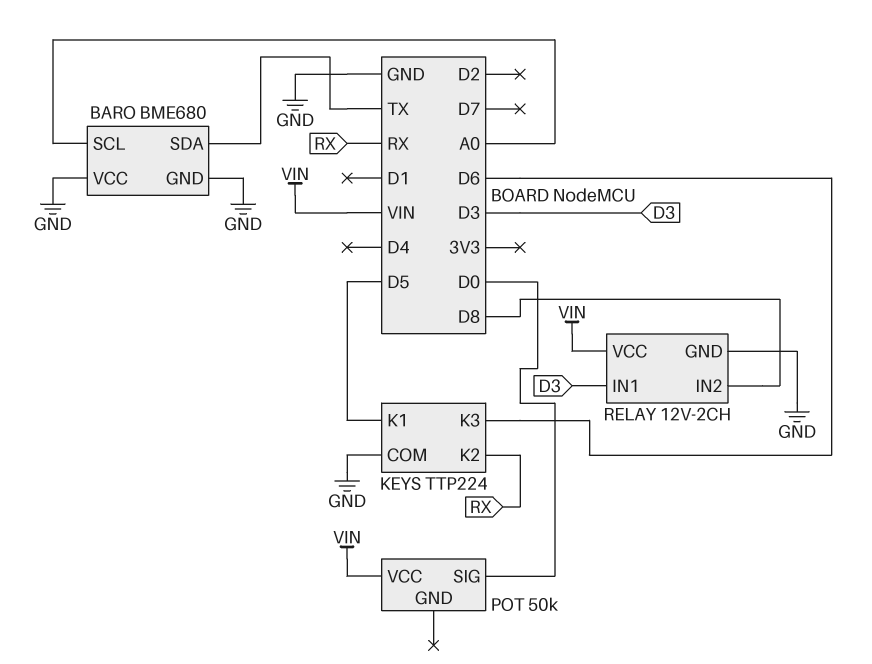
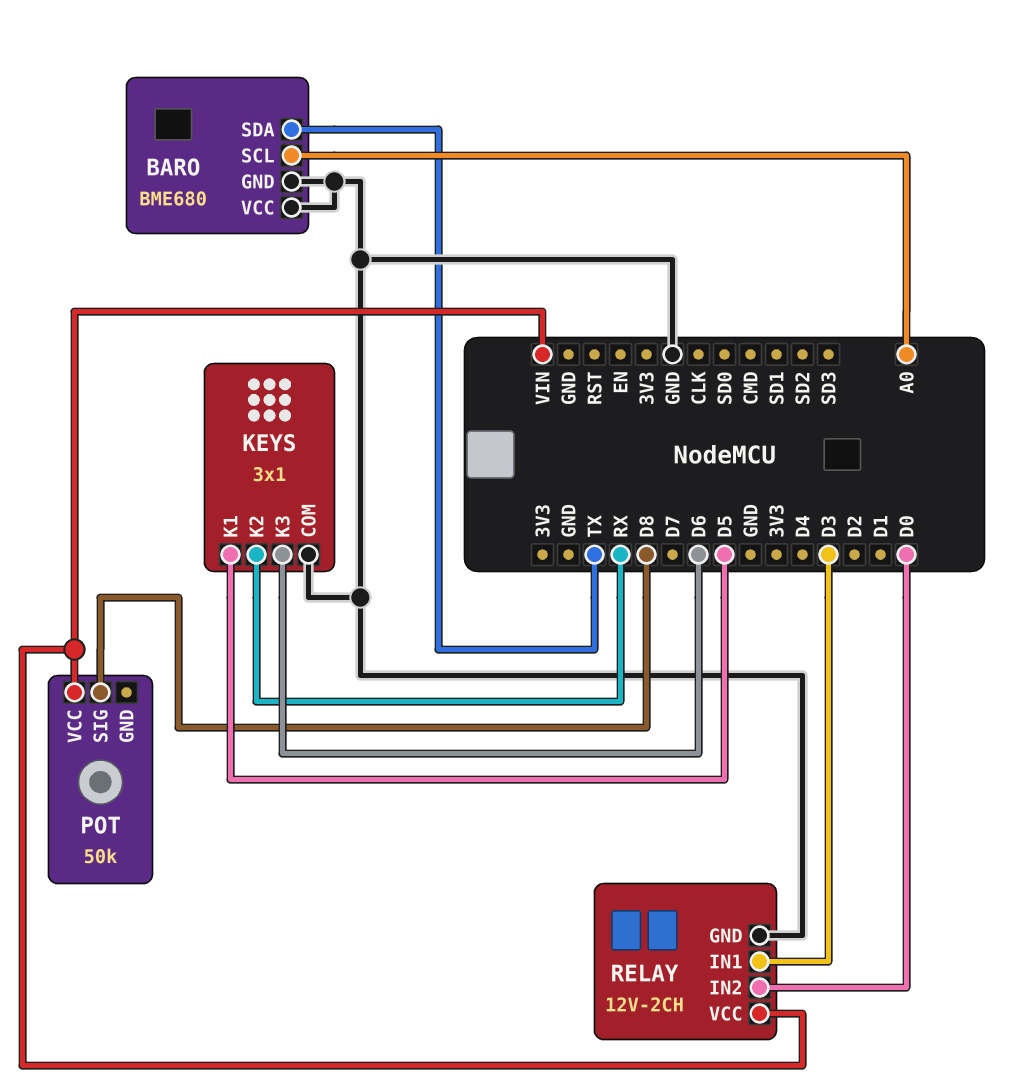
KEYS: TTP224 -> 3x1
POT pin SIG: D0 -> D8
RELAY pin IN2: D8 -> D0

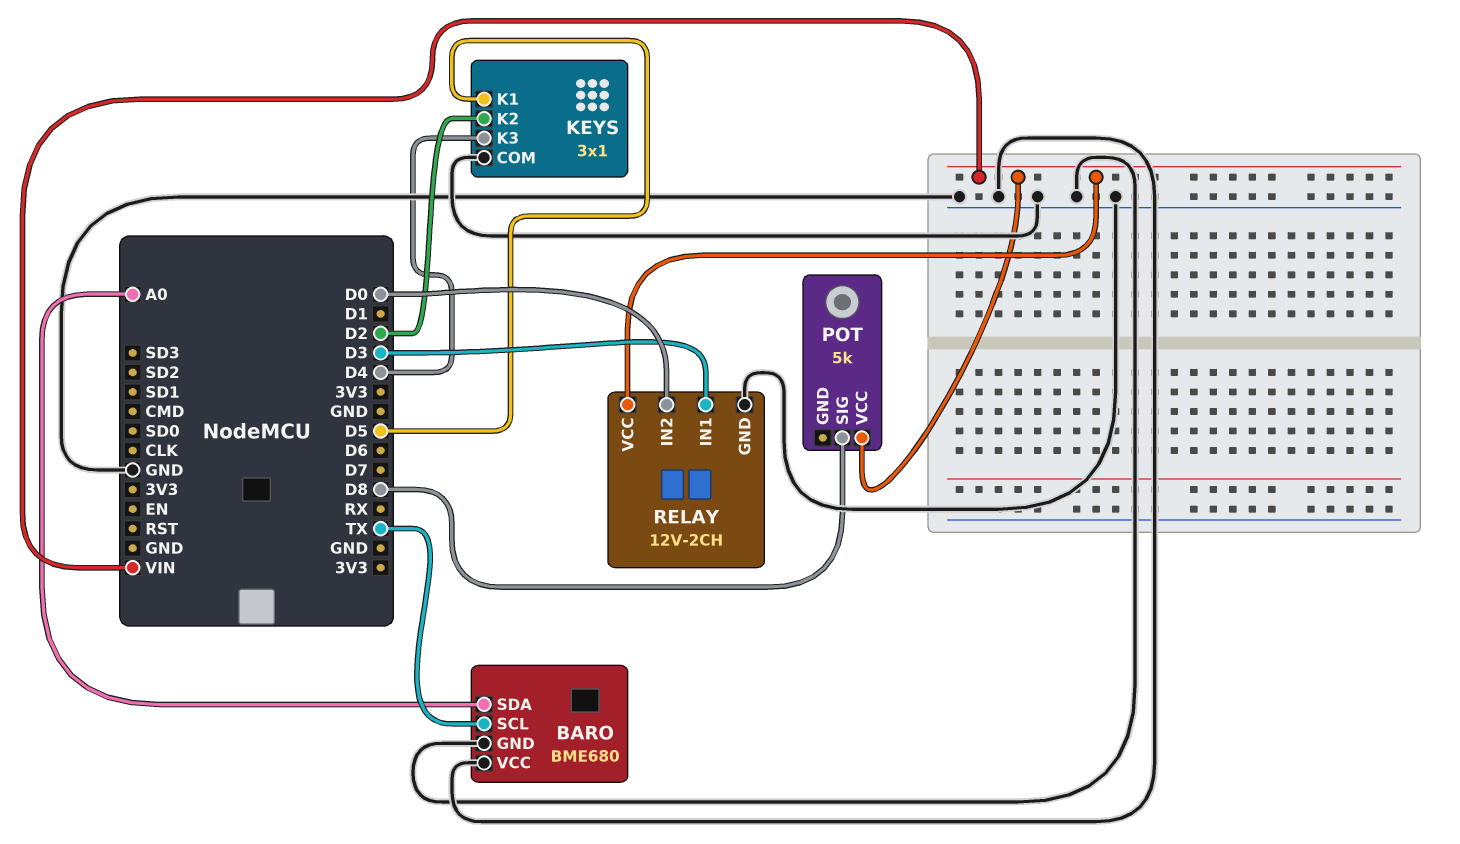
BARO pin SCL: A0 -> TX
BARO pin SDA: TX -> A0
KEYS pin K2: RX -> D2
KEYS pin K3: D6 -> D4
POT: 50k -> 5k

